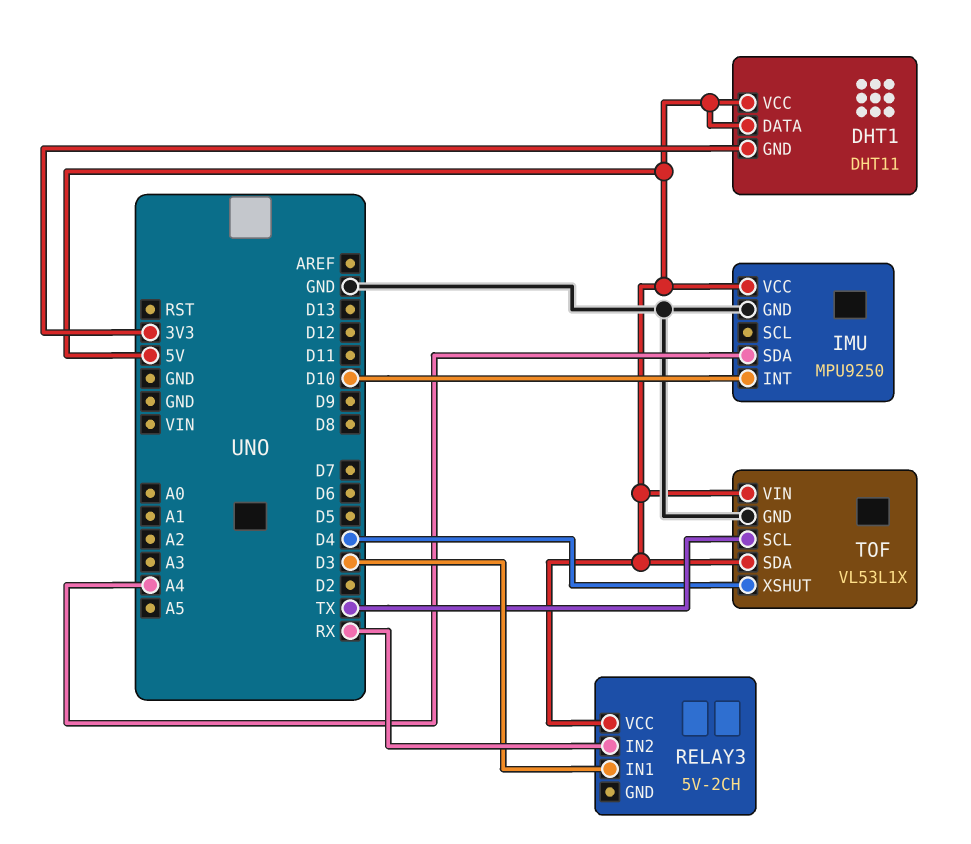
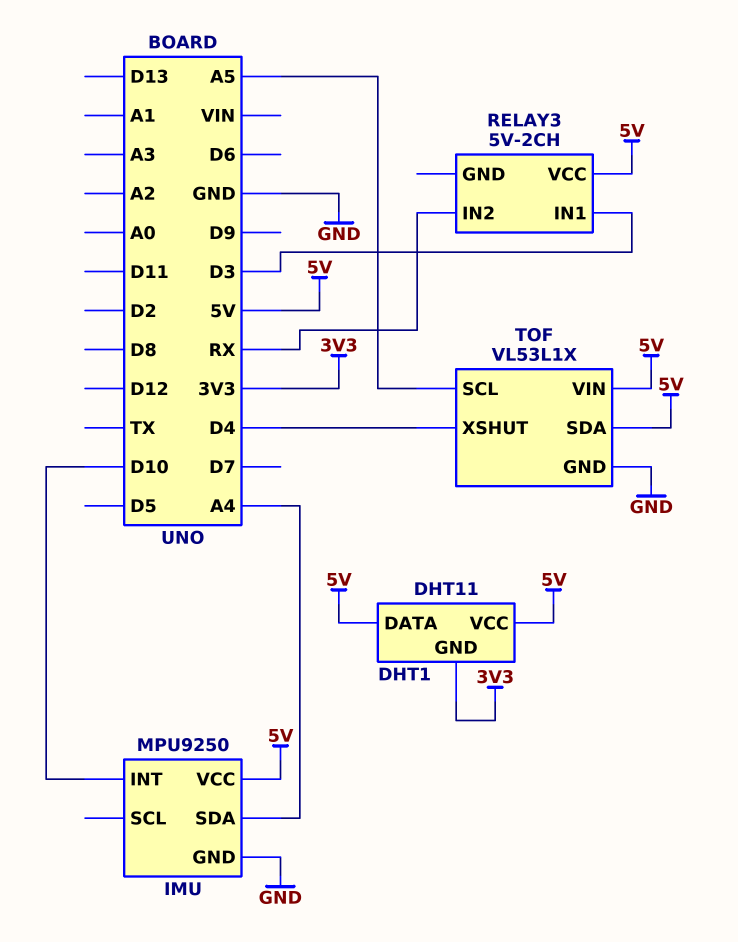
TOF pin SCL: TX -> A5

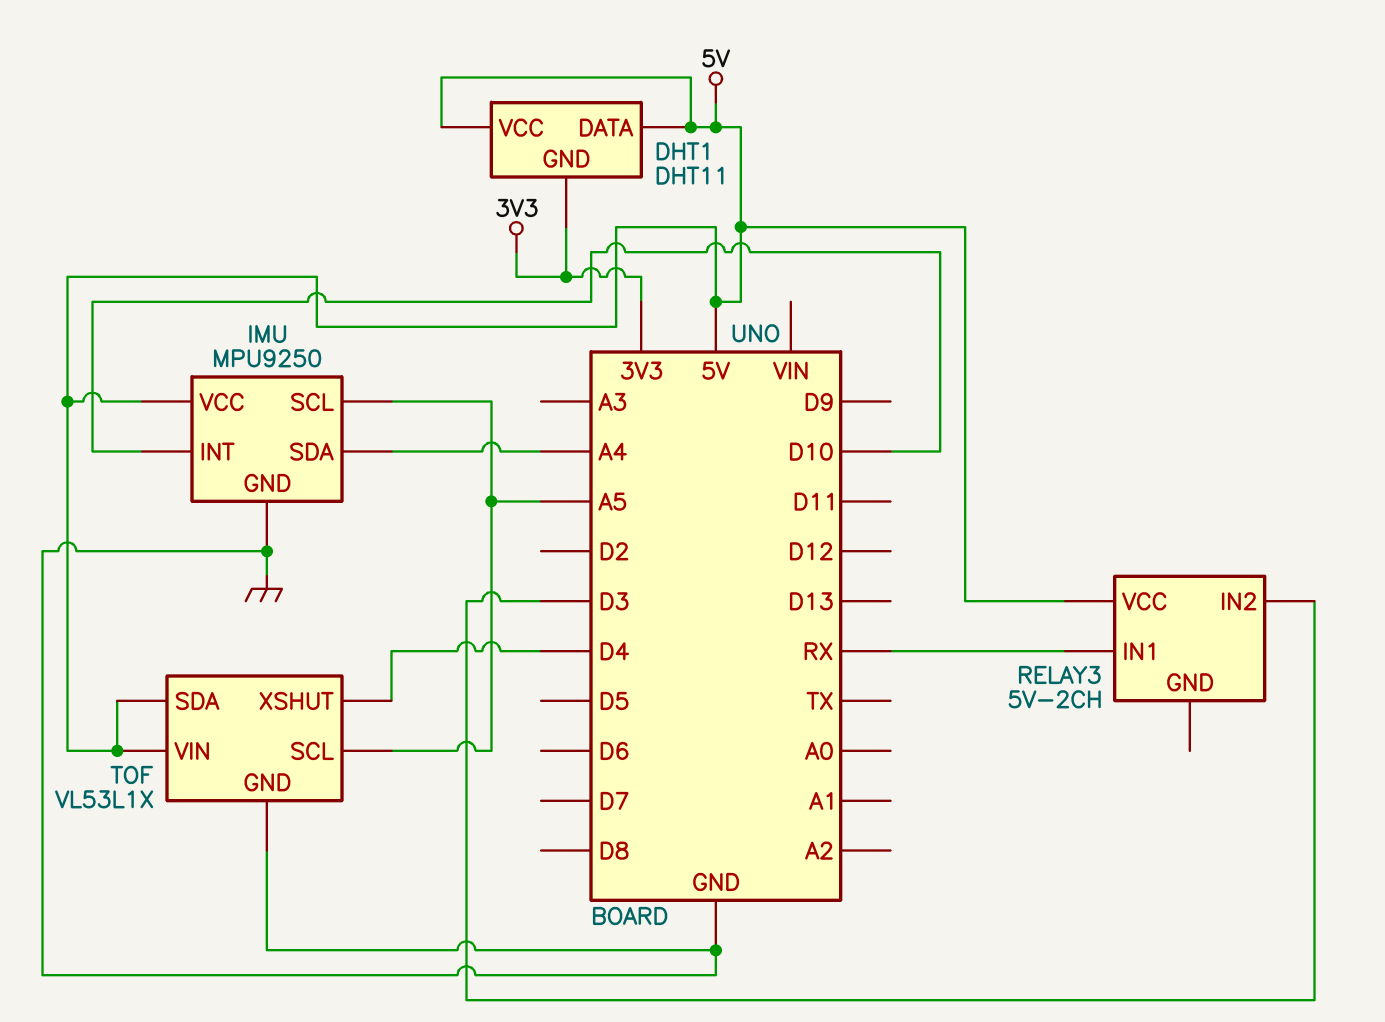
IMU pin SCL: none -> A5
RELAY3 pin IN1: D3 -> RX
RELAY3 pin IN2: RX -> D3

